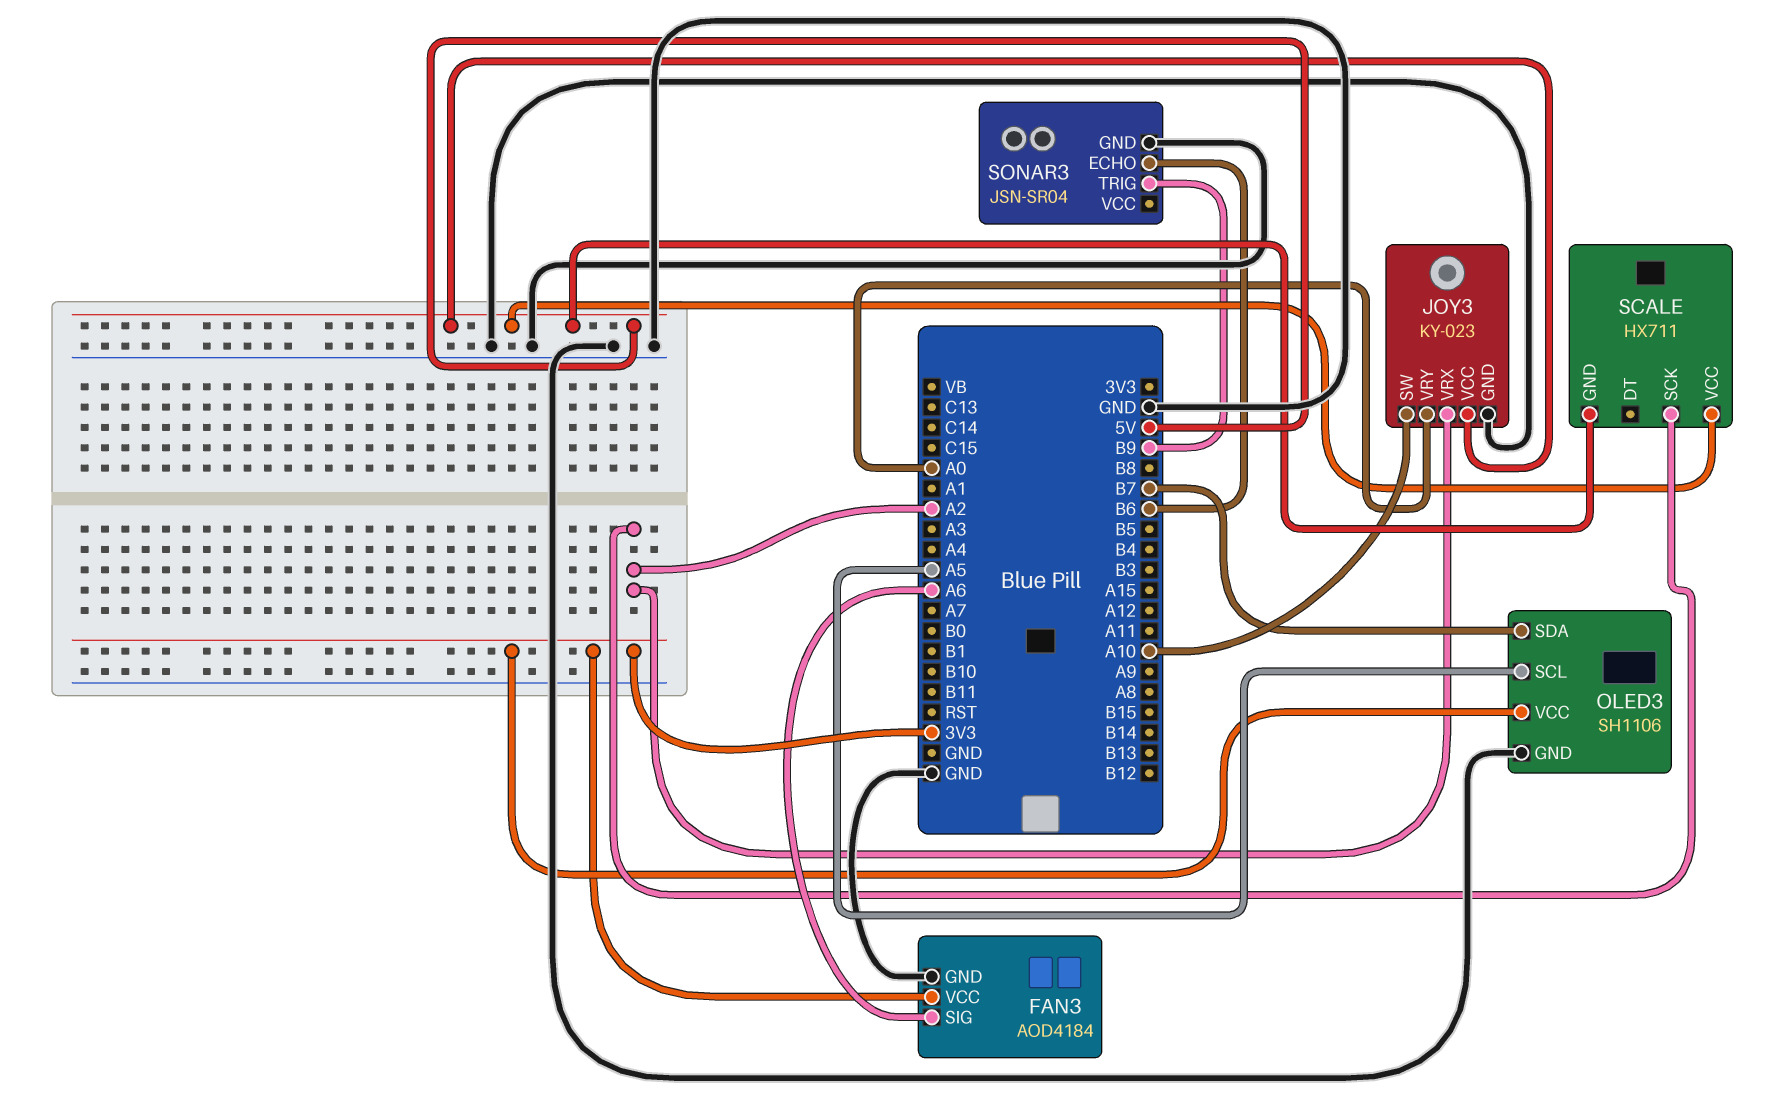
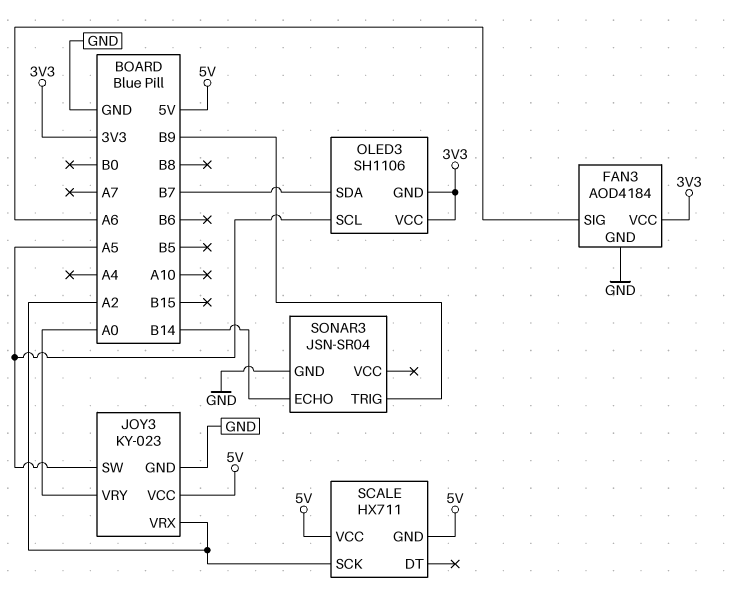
JOY3 pin SW: A10 -> A5
OLED3 pin GND: GND -> 3V3
SONAR3 pin ECHO: B6 -> B14

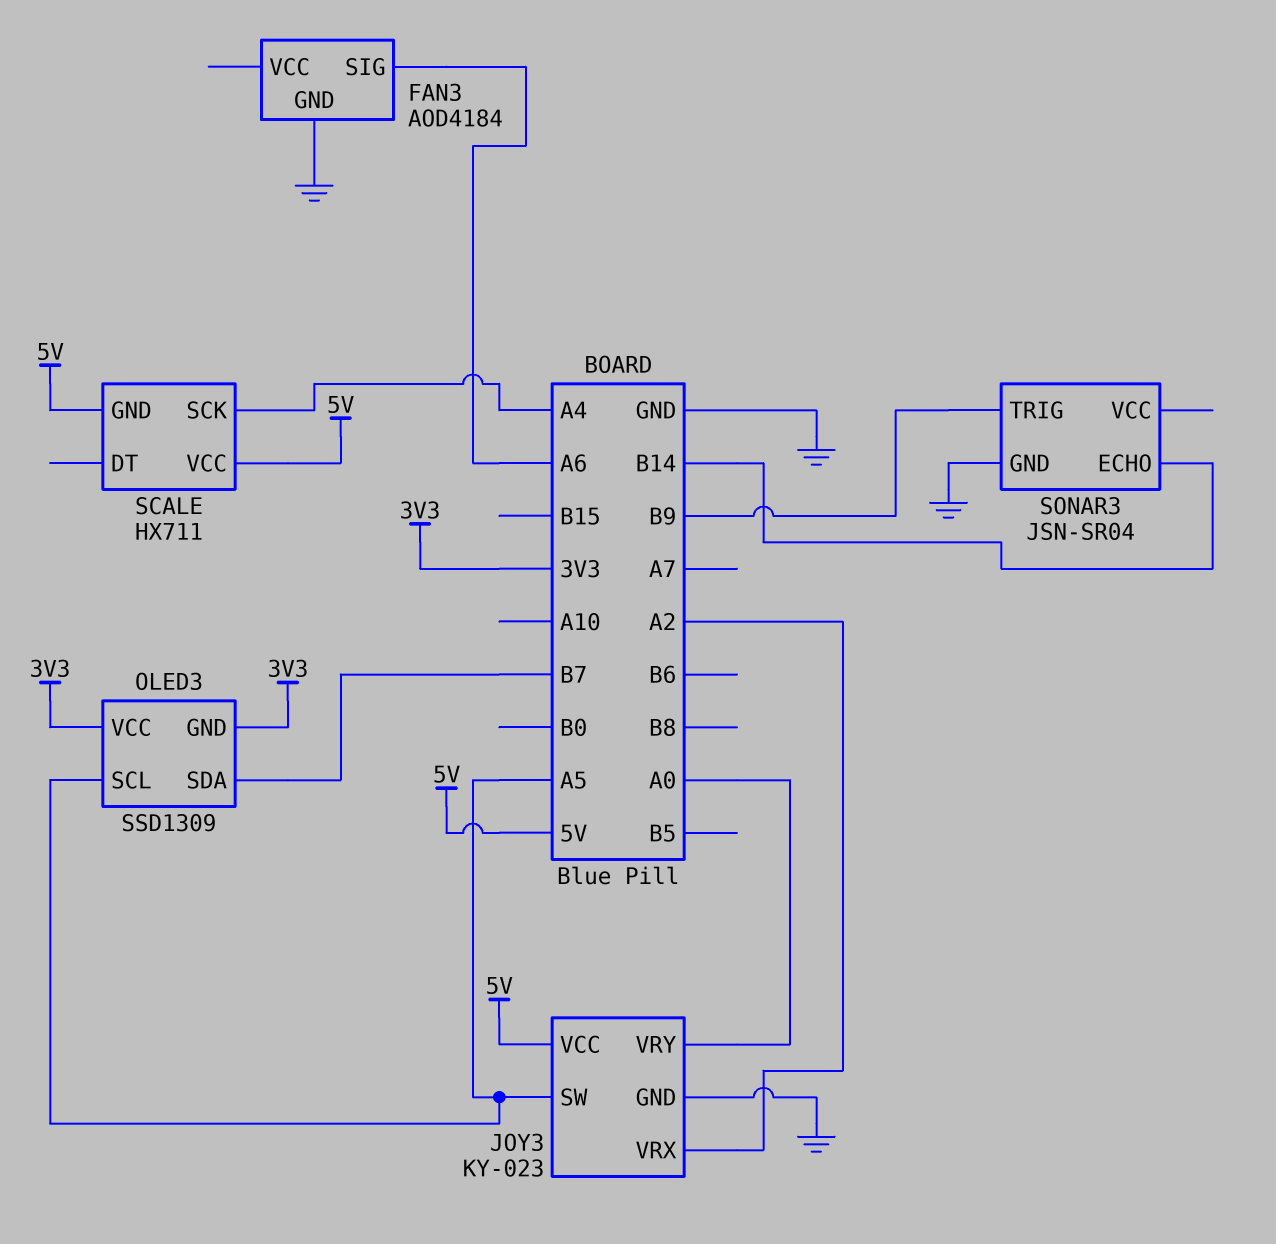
FAN3 pin VCC: 3V3 -> none
OLED3: SH1106 -> SSD1309
SCALE pin SCK: A2 -> A4

